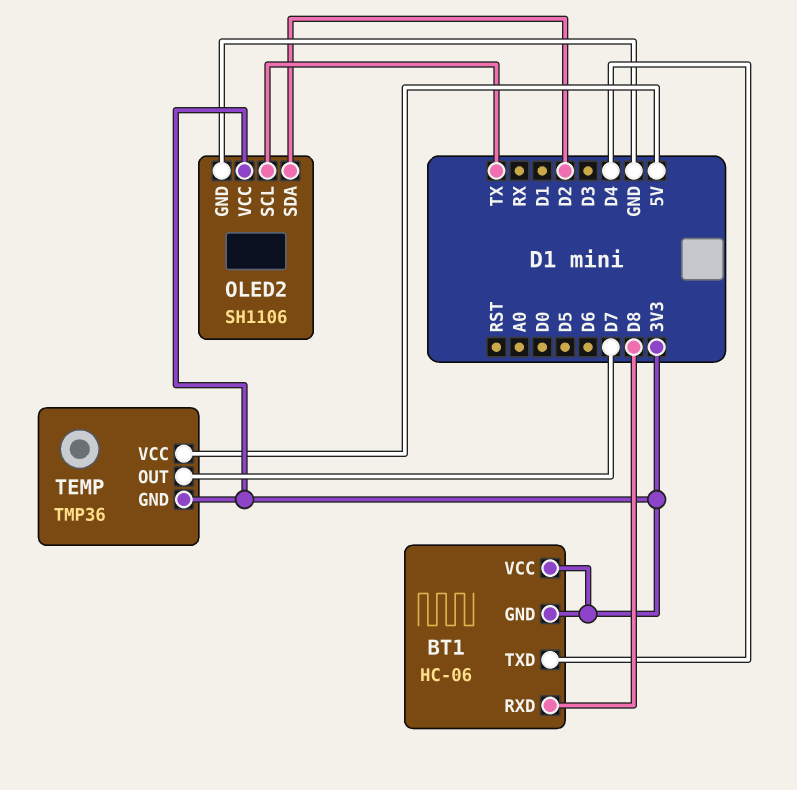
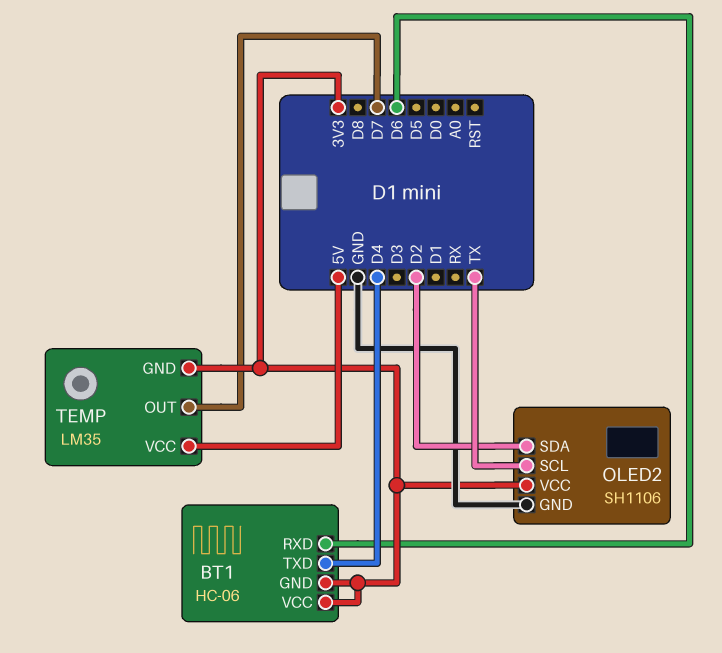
BT1 pin RXD: D8 -> D6
TEMP: TMP36 -> LM35

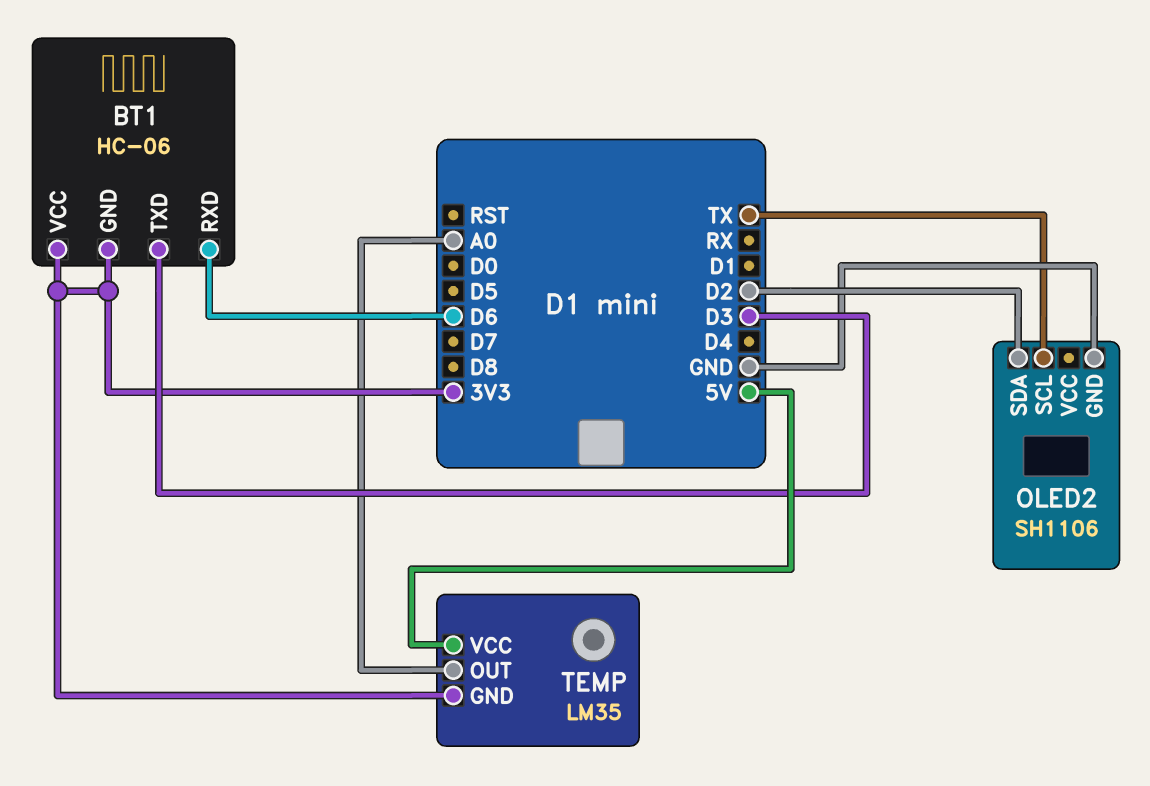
BT1 pin TXD: D4 -> D3
OLED2 pin VCC: 3V3 -> none
TEMP pin OUT: D7 -> A0

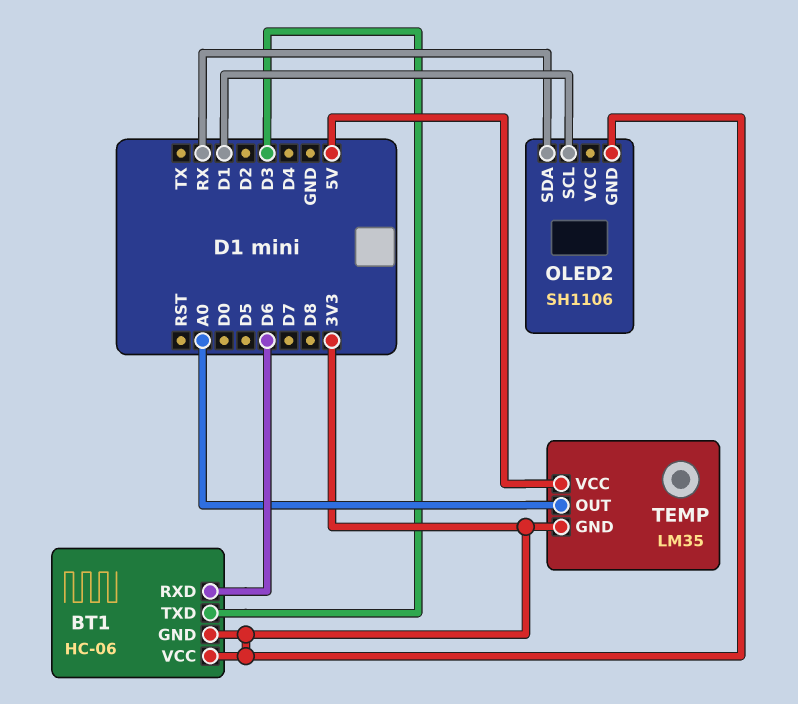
OLED2 pin GND: GND -> 3V3
OLED2 pin SCL: TX -> D1
OLED2 pin SDA: D2 -> RX

